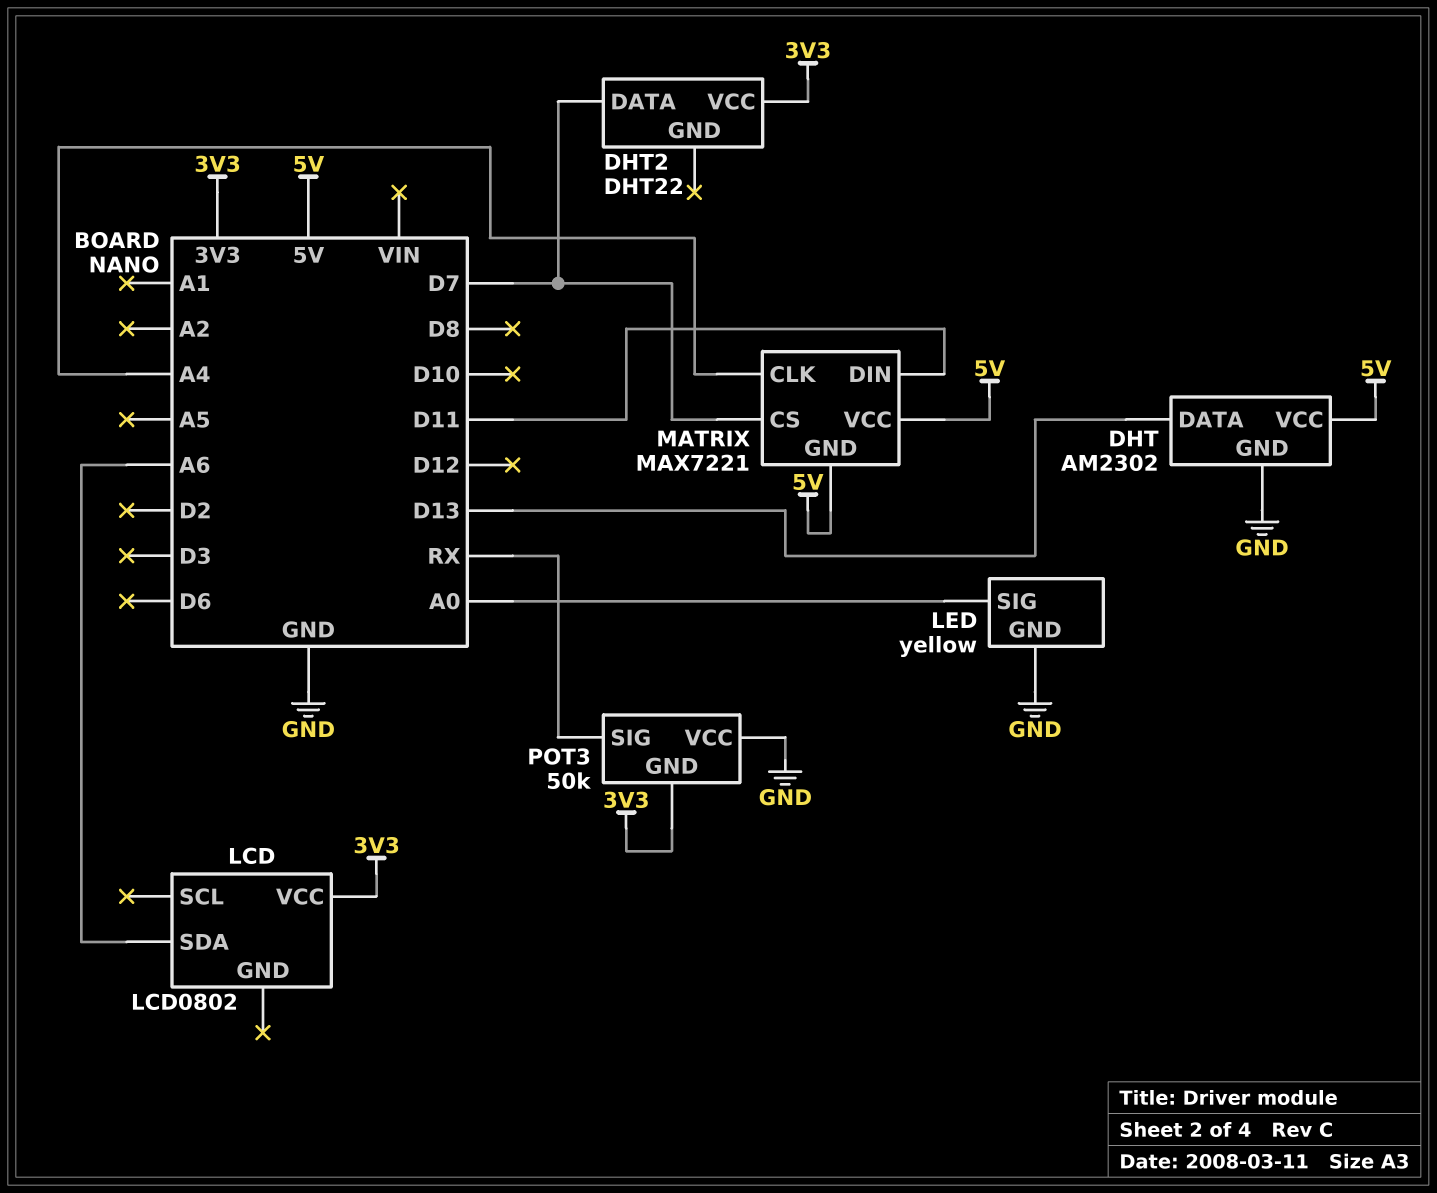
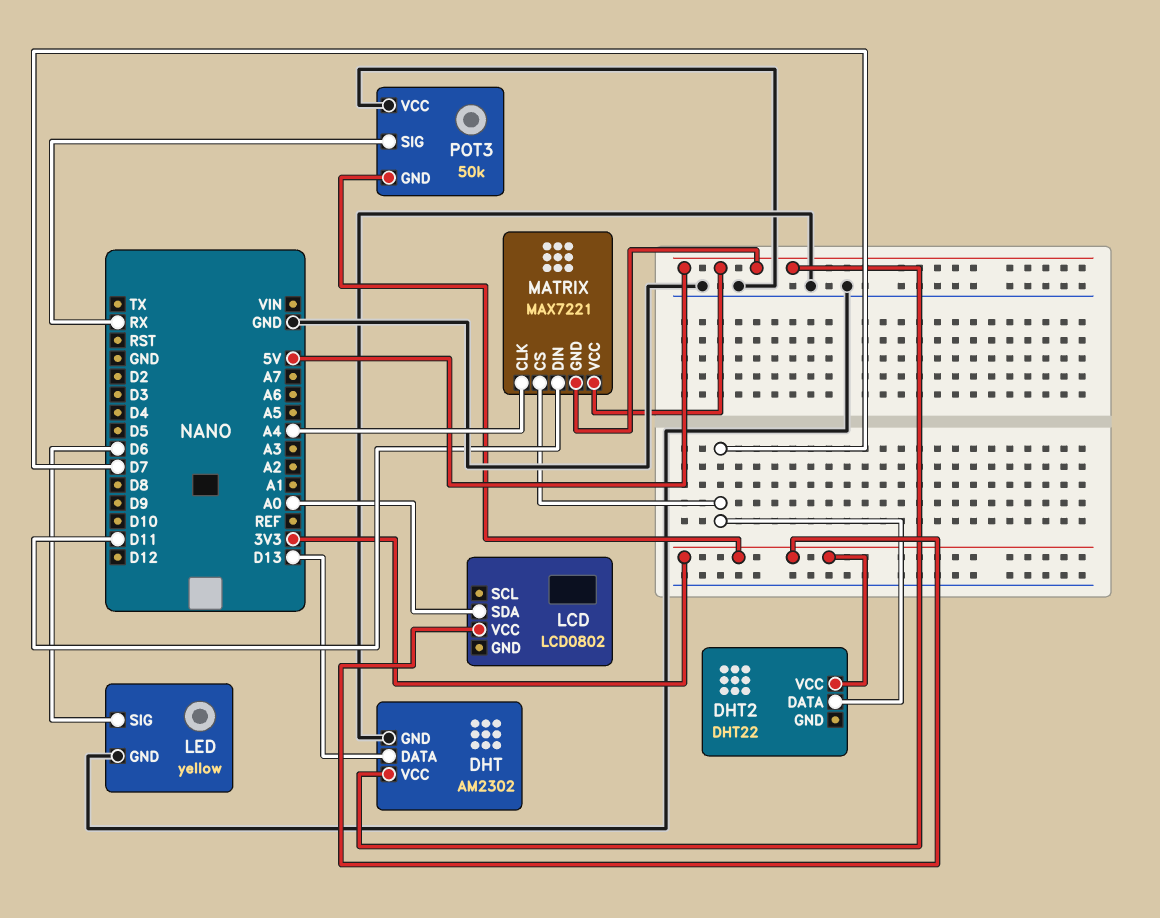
LCD pin SDA: A6 -> A0
LED pin SIG: A0 -> D6

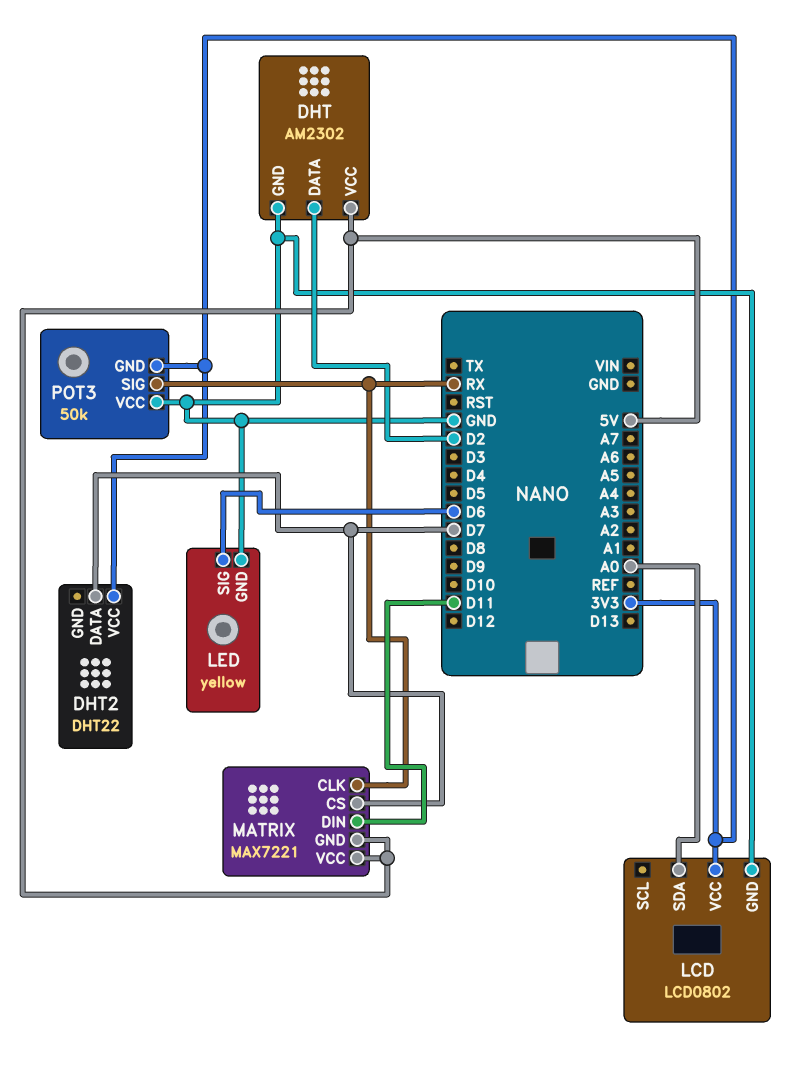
DHT pin DATA: D13 -> D2
LCD pin GND: none -> GND
MATRIX pin CLK: A4 -> RX

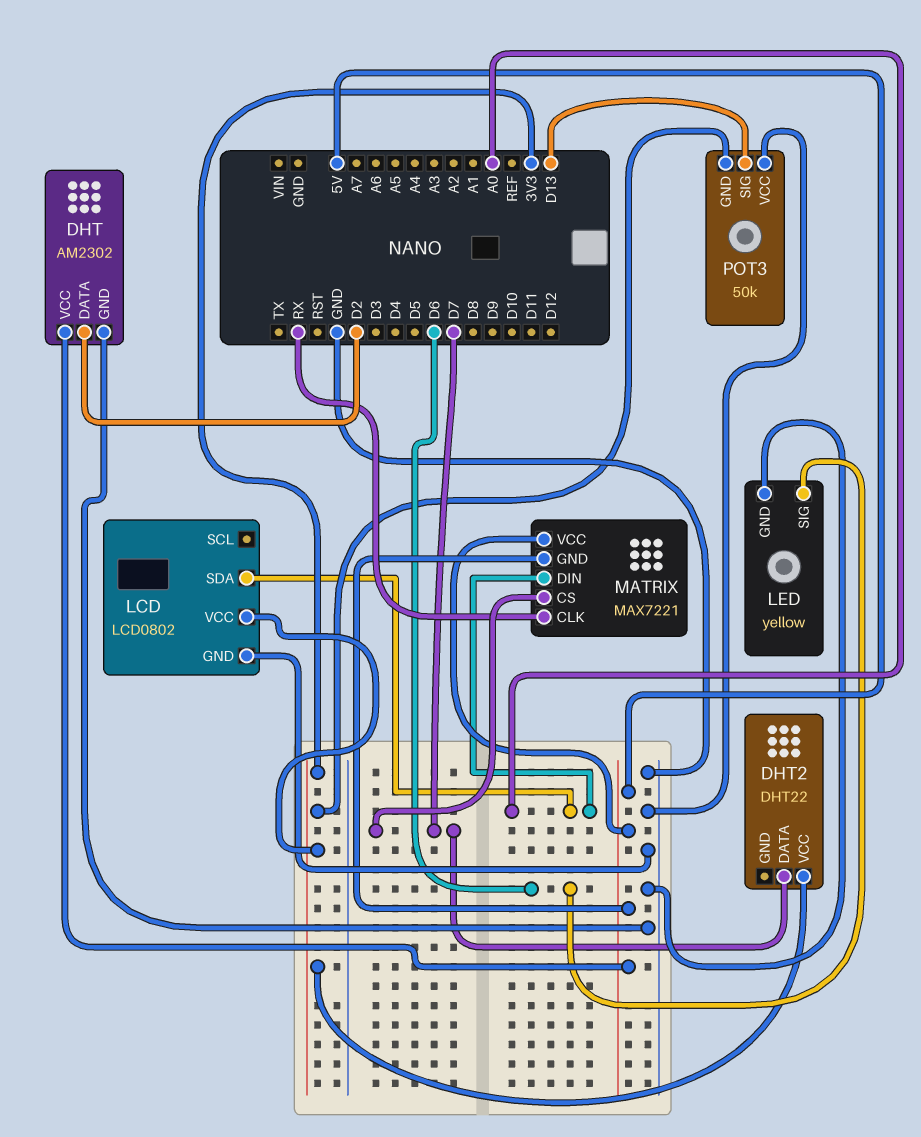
MATRIX pin DIN: D11 -> A0
POT3 pin SIG: RX -> D13

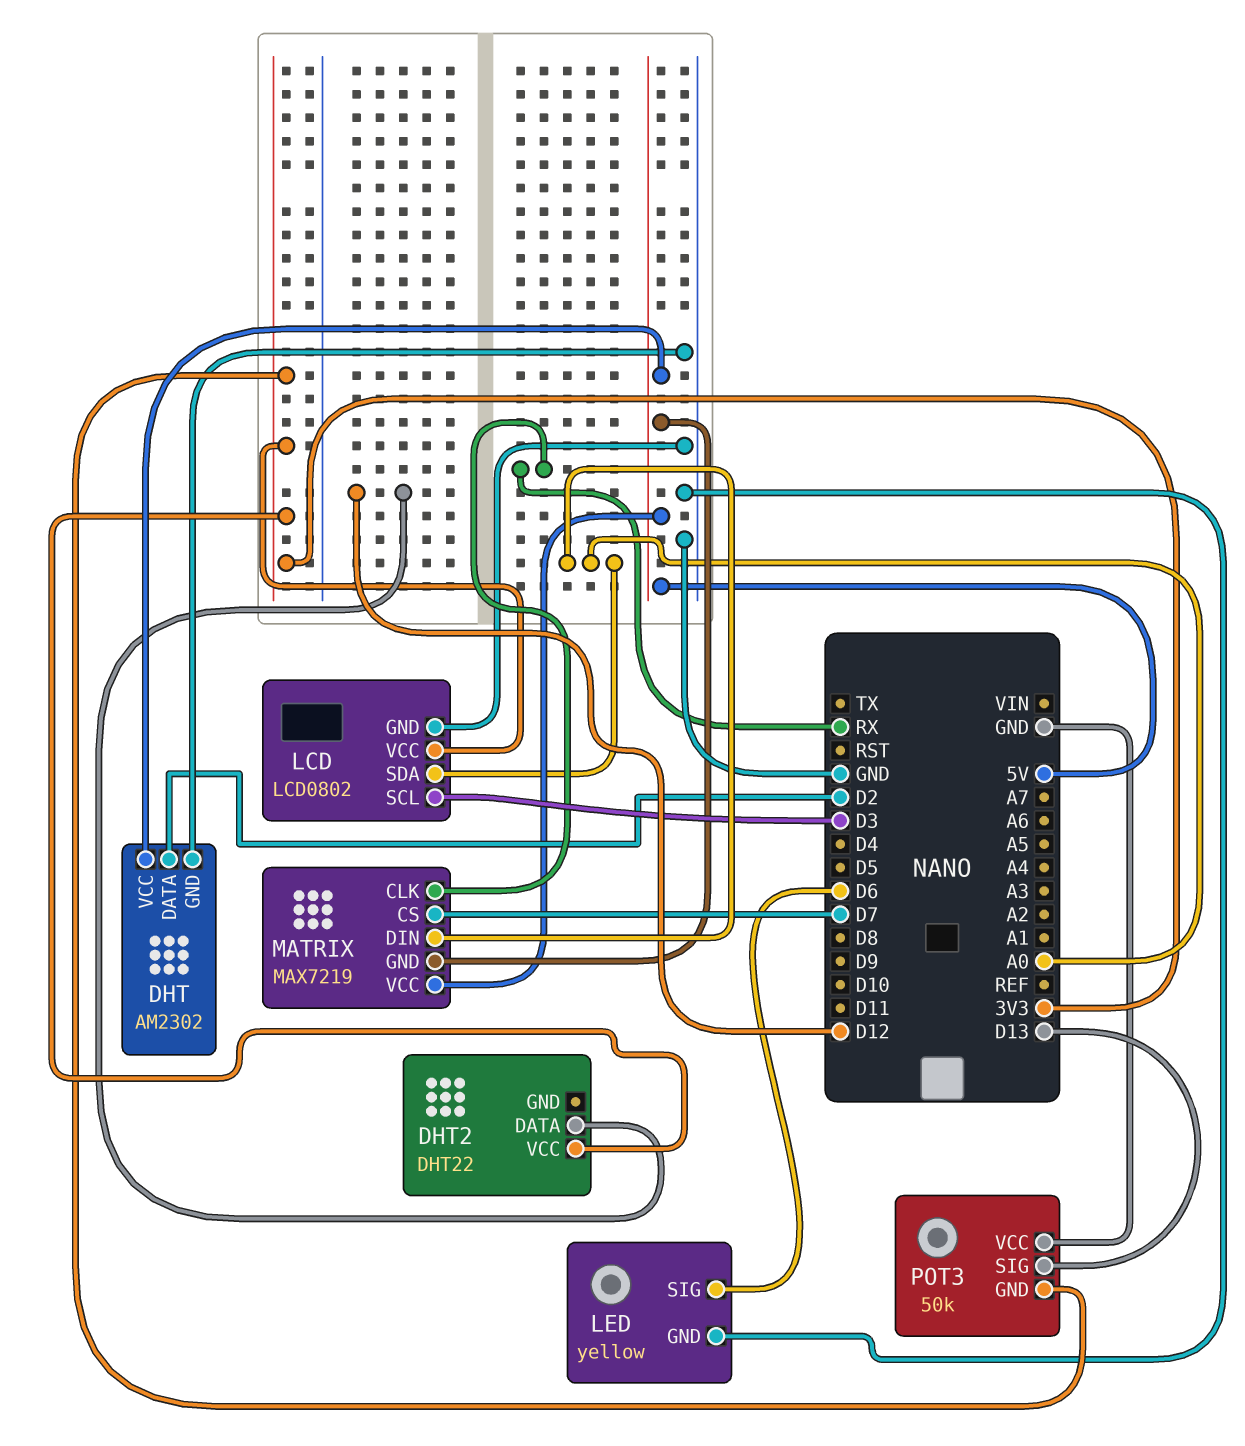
DHT2 pin DATA: D7 -> D12
LCD pin SCL: none -> D3
MATRIX: MAX7221 -> MAX7219

